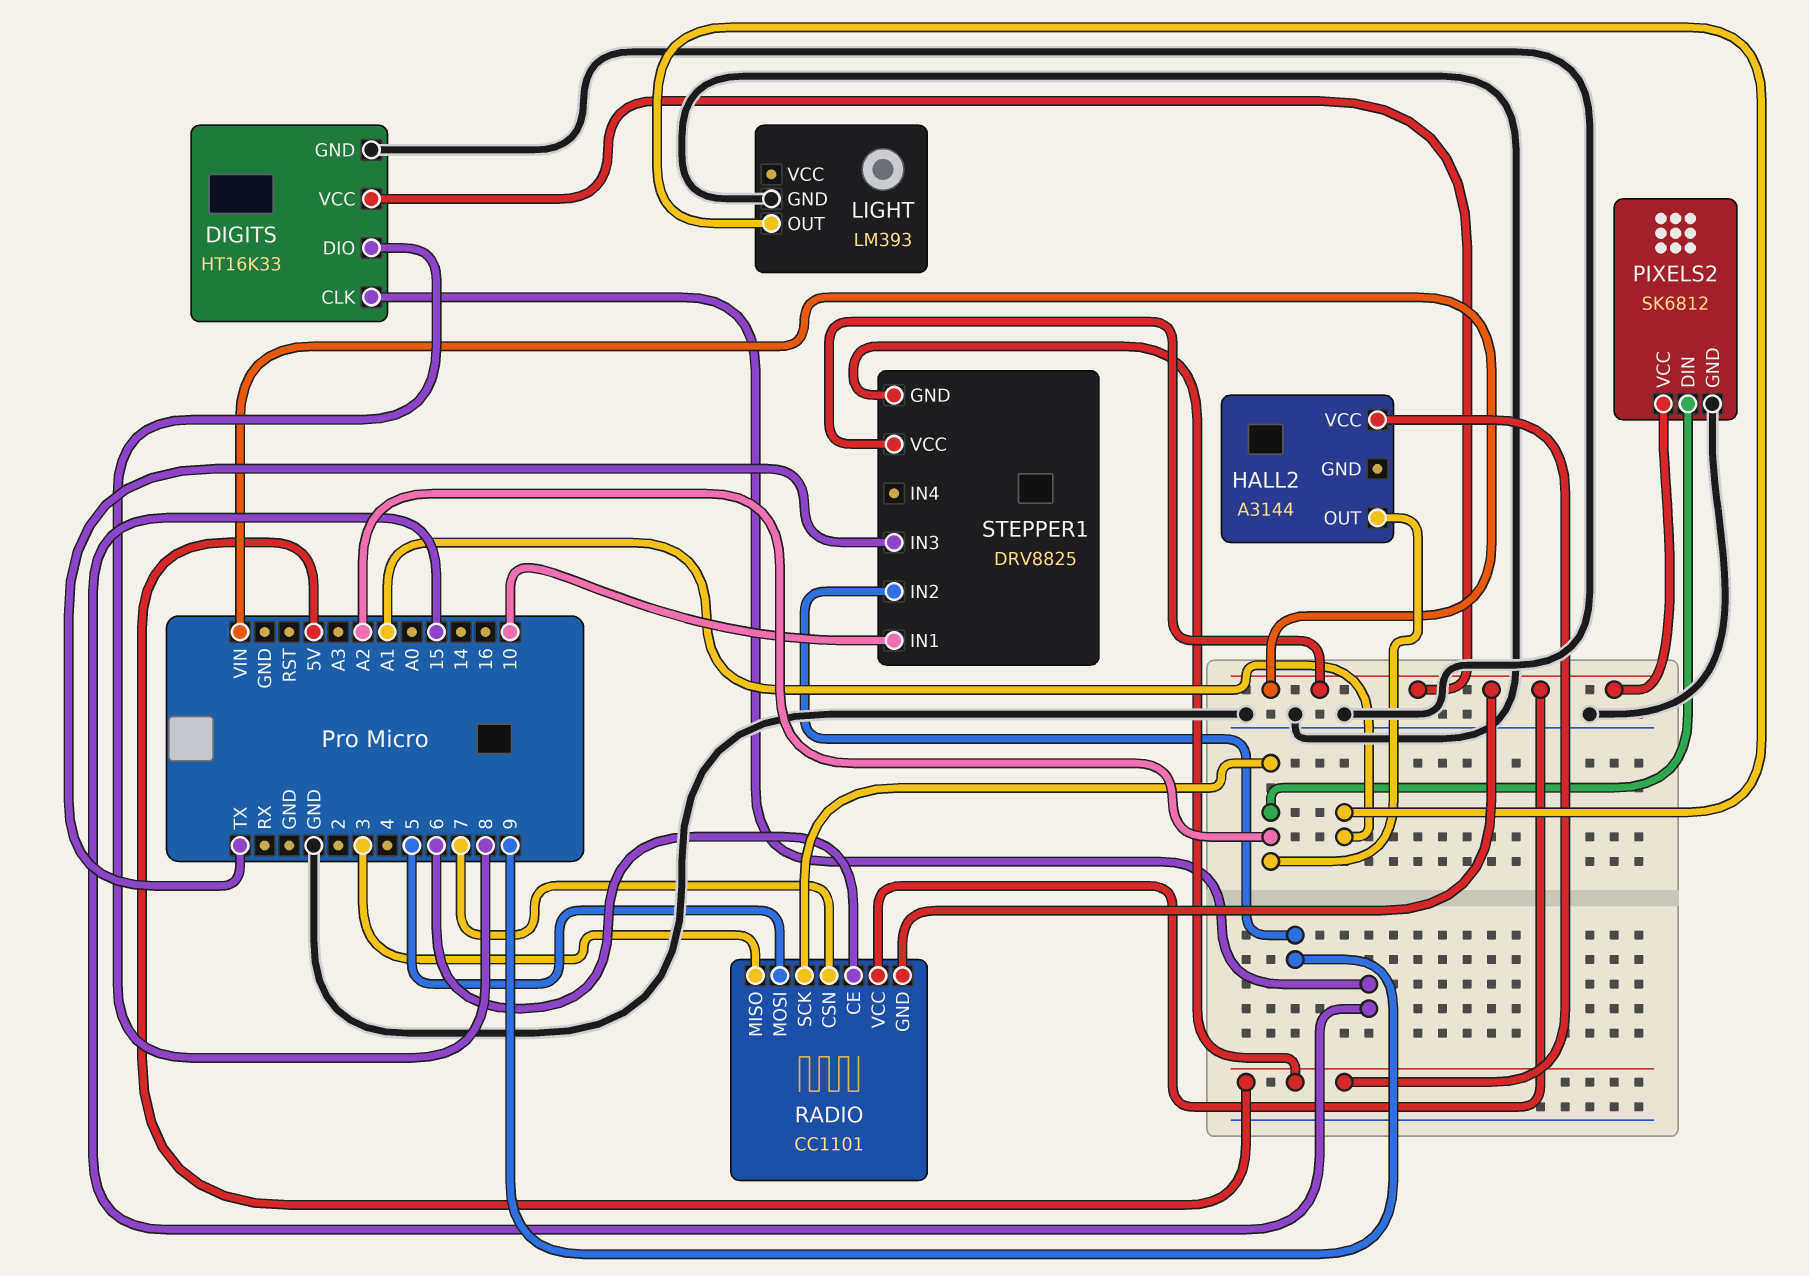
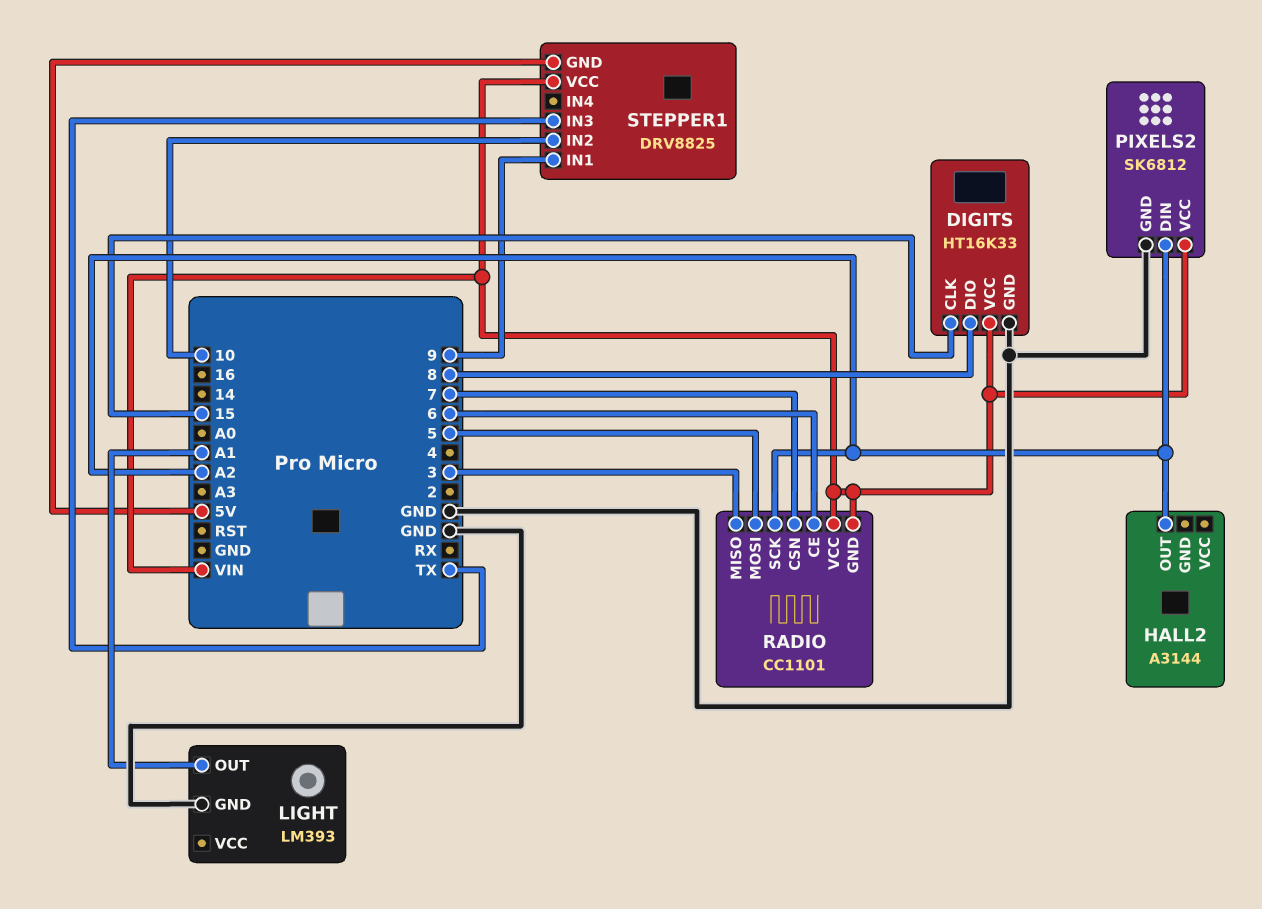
HALL2 pin VCC: 5V -> none
STEPPER1 pin IN1: 10 -> 9
STEPPER1 pin IN2: 9 -> 10

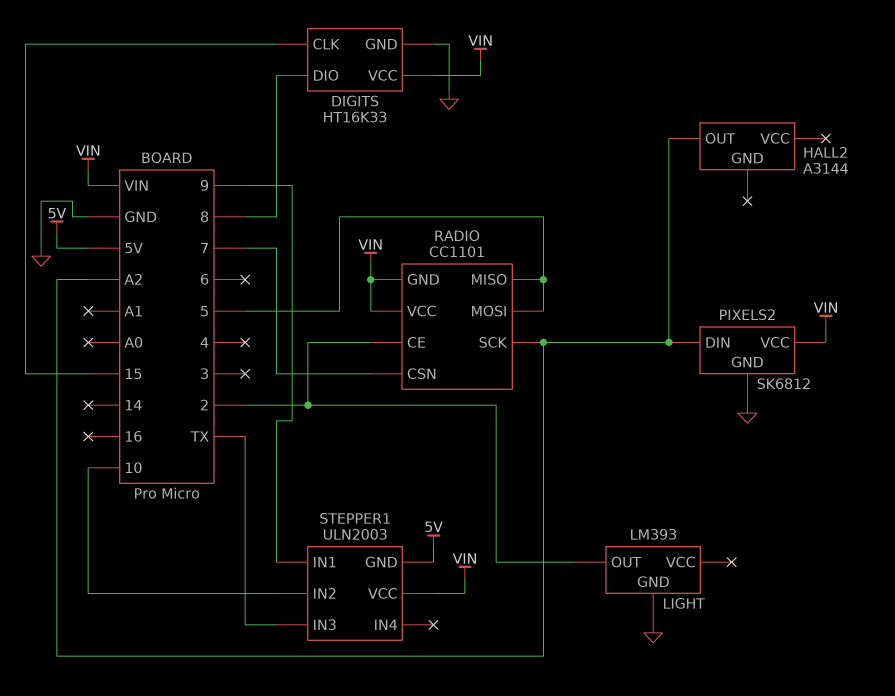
LIGHT pin OUT: A1 -> 2
RADIO pin CE: 6 -> 2
RADIO pin MISO: 3 -> 5
STEPPER1: DRV8825 -> ULN2003

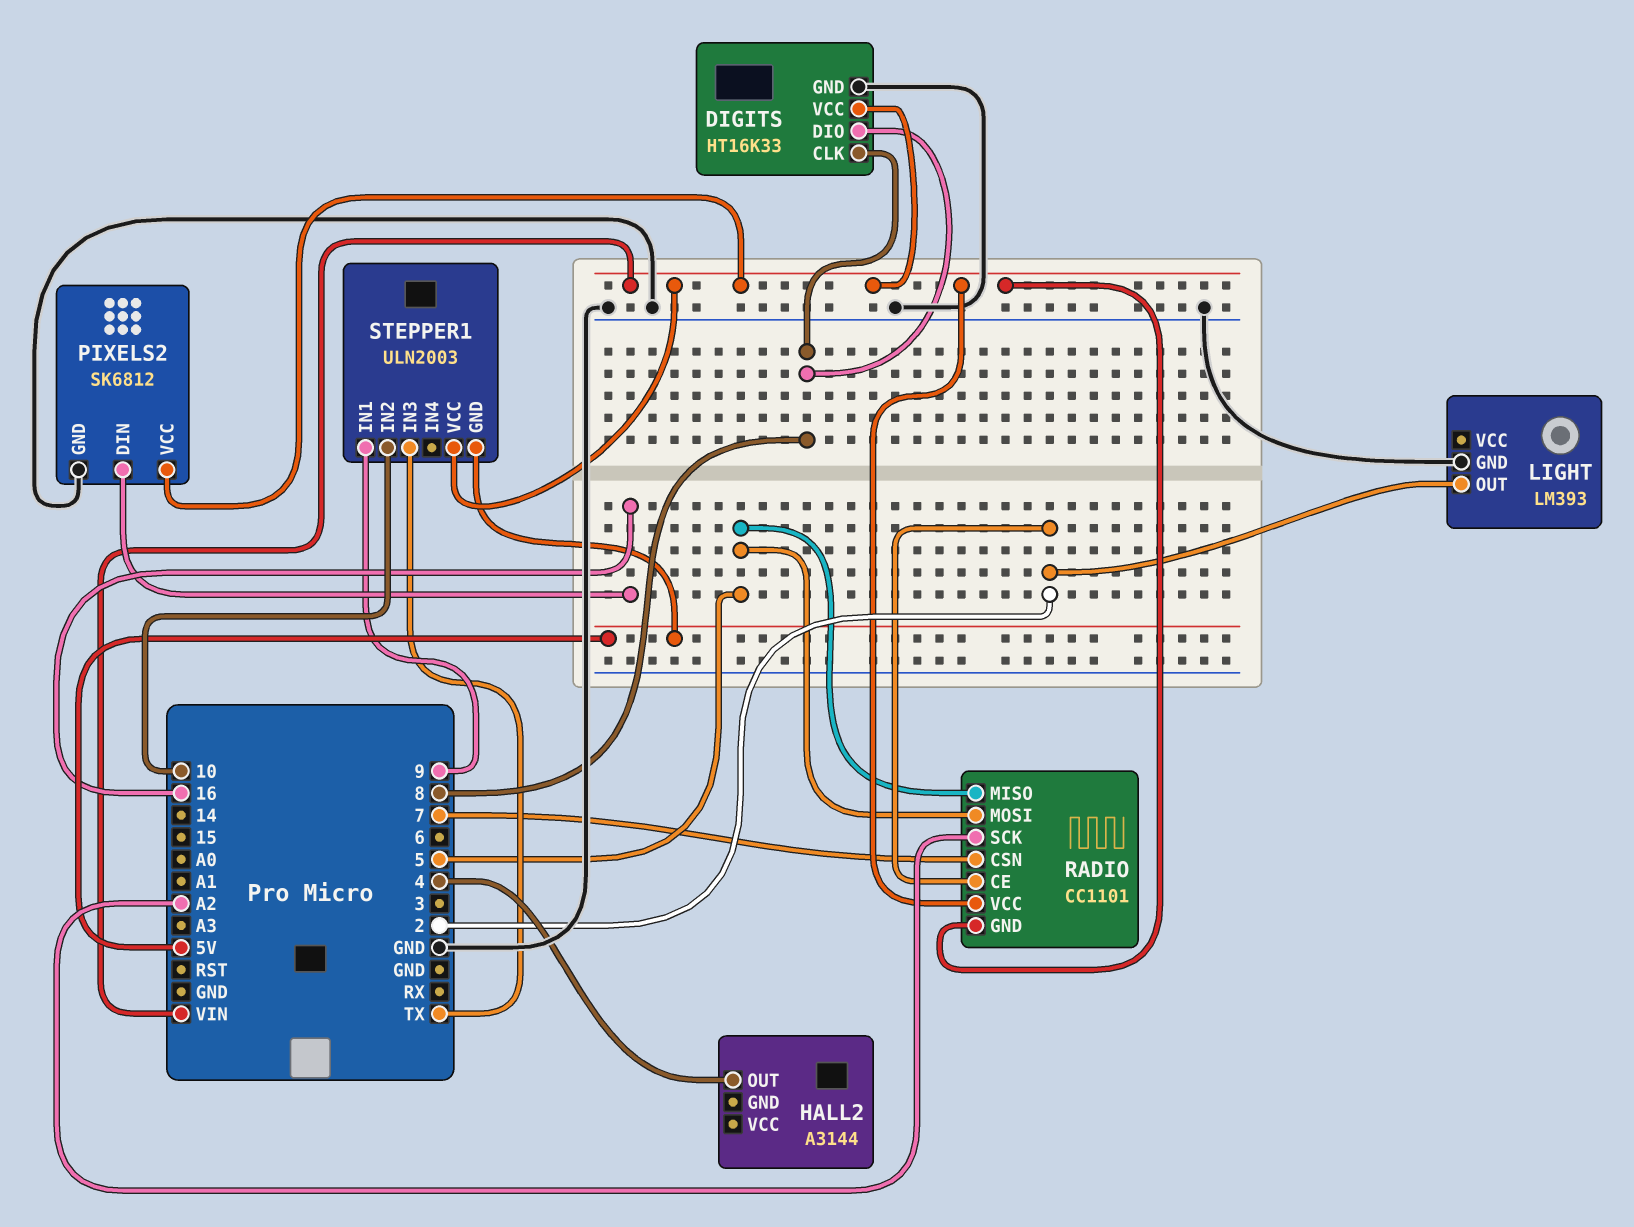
DIGITS pin CLK: 15 -> 8
HALL2 pin OUT: A2 -> 4
PIXELS2 pin DIN: A2 -> 16

